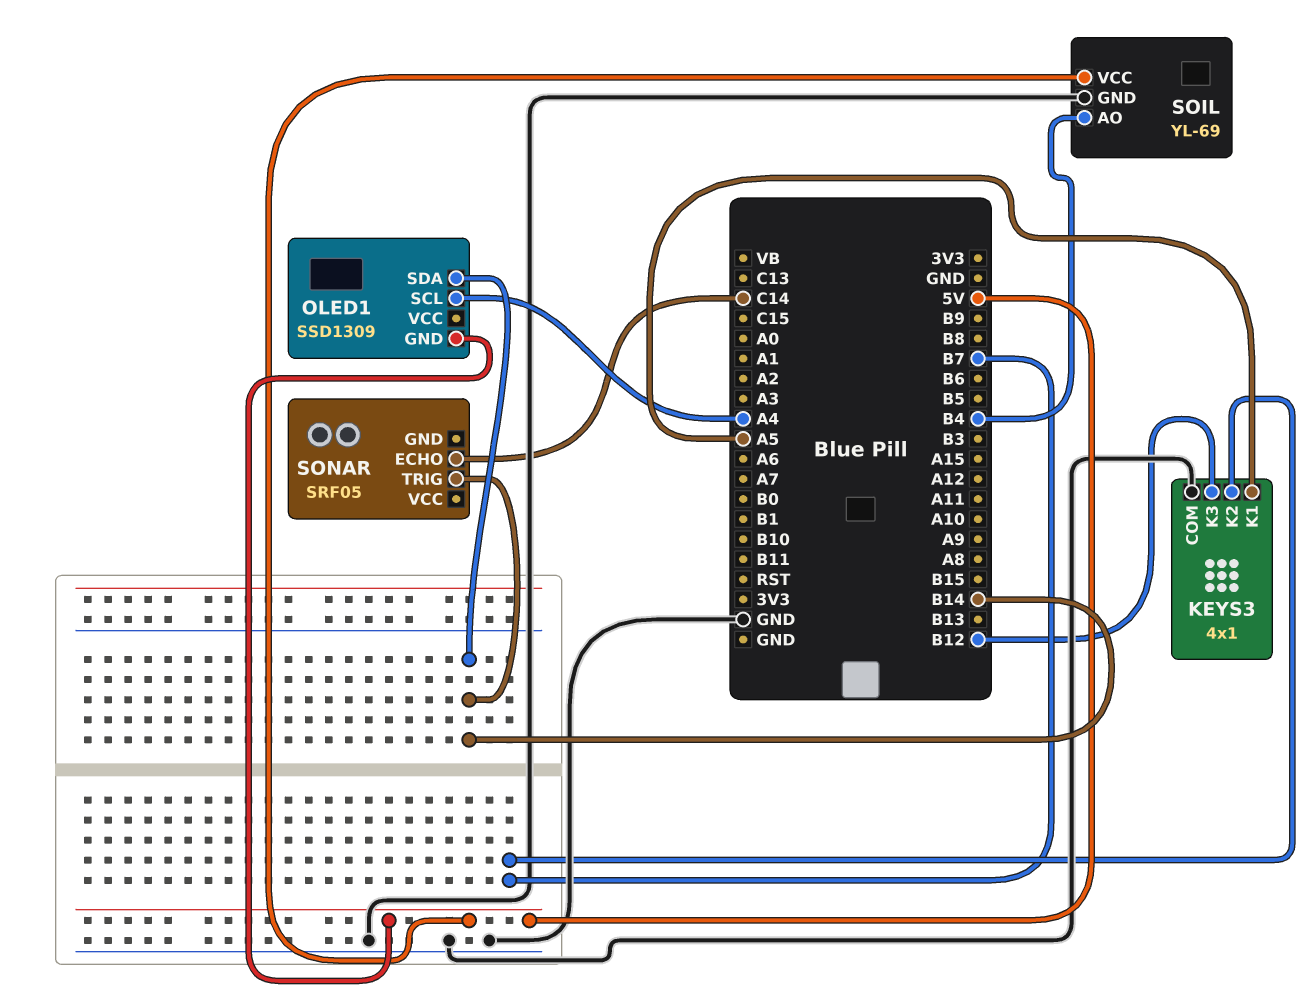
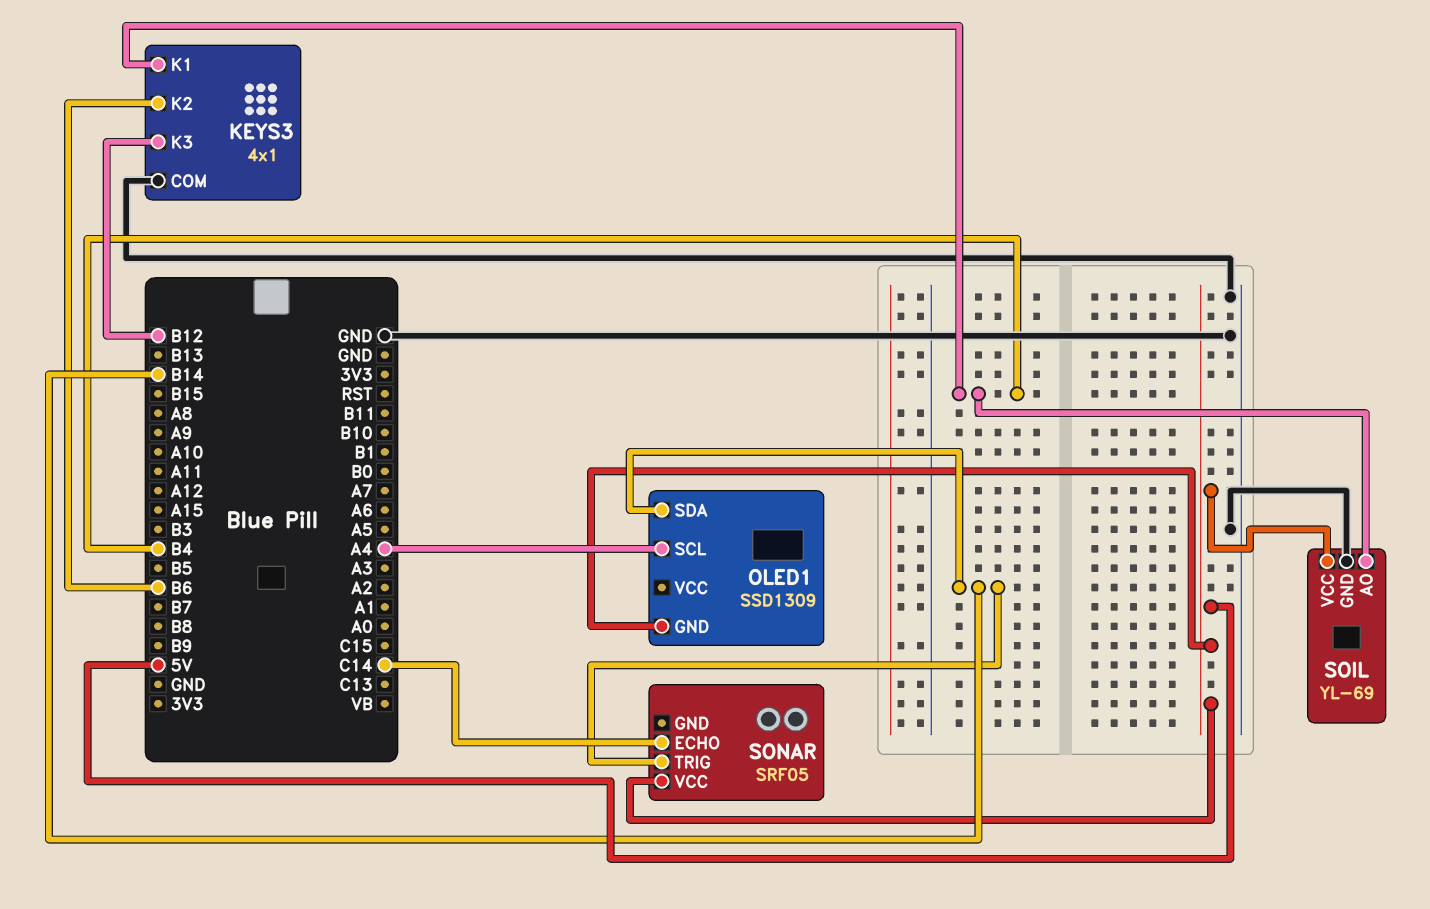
KEYS3 pin K1: A5 -> B4
KEYS3 pin K2: B7 -> B6
SONAR pin VCC: none -> 5V

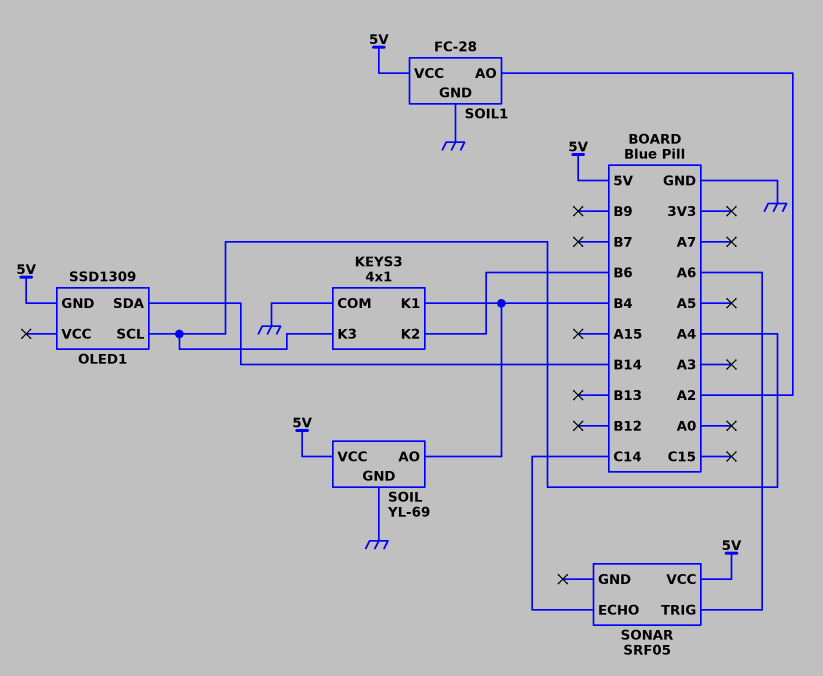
KEYS3 pin K3: B12 -> A4
SOIL1: none -> FC-28
SOIL1 pin AO: none -> A2
SOIL1 pin GND: none -> GND
SOIL1 pin VCC: none -> 5V
SONAR pin TRIG: B14 -> A6

